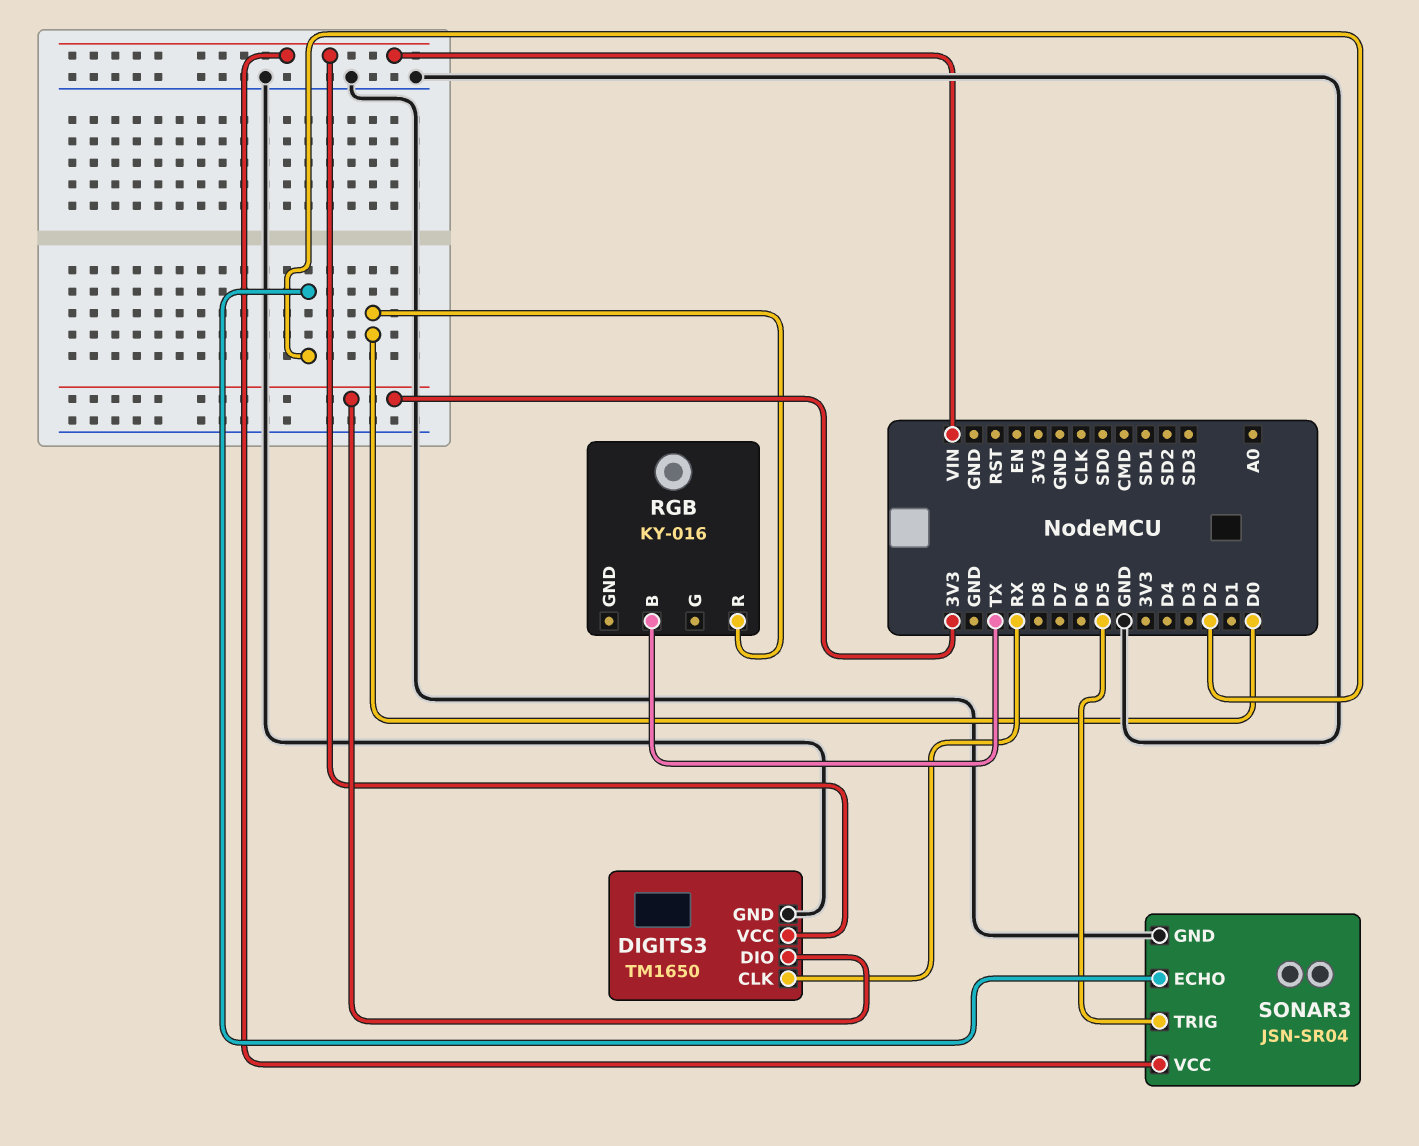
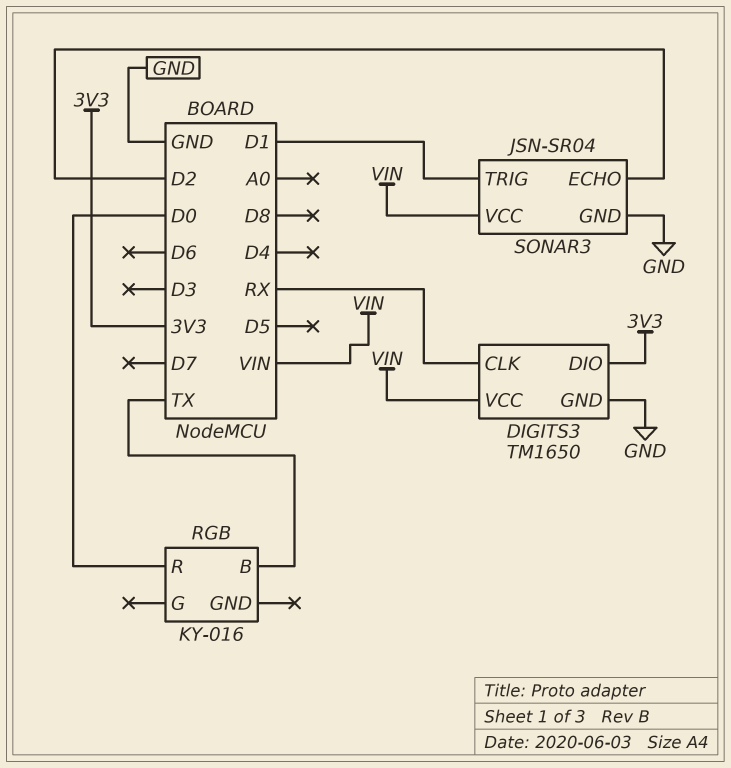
SONAR3 pin TRIG: D5 -> D1

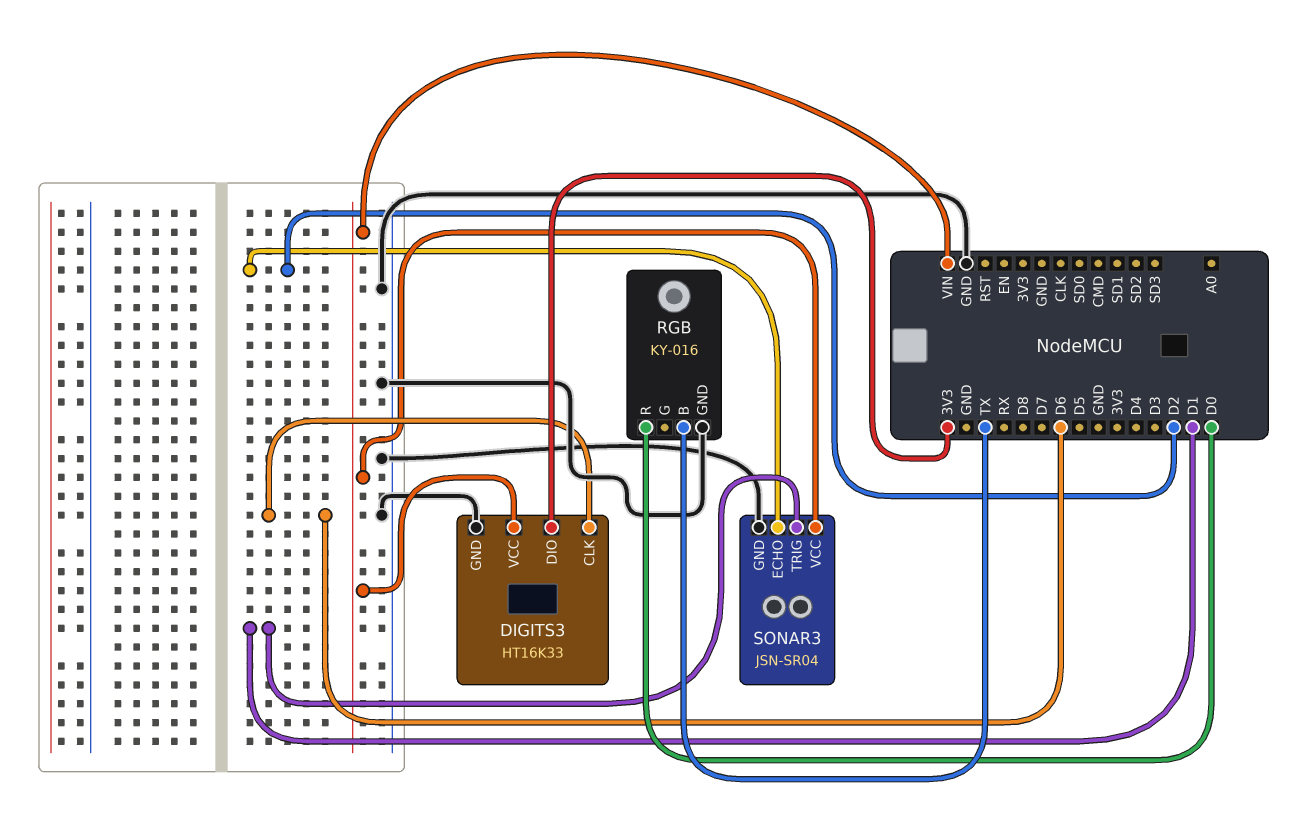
DIGITS3: TM1650 -> HT16K33
DIGITS3 pin CLK: RX -> D6
RGB pin GND: none -> GND

